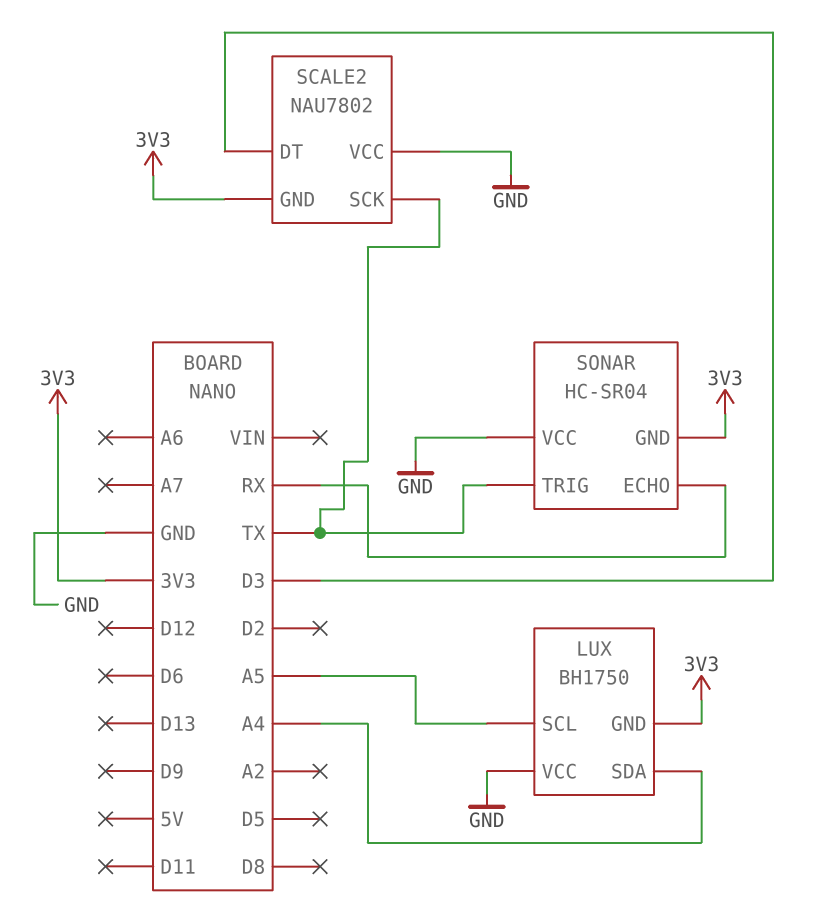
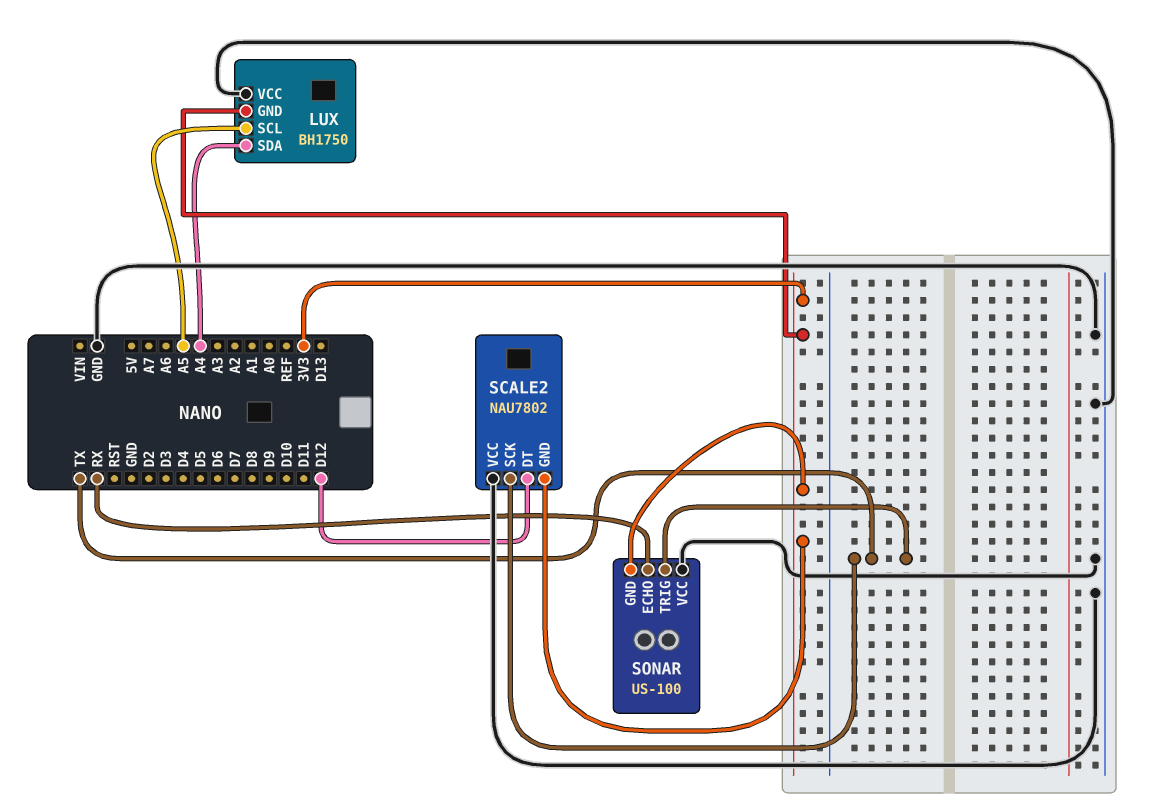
SCALE2 pin DT: D3 -> D12
SONAR: HC-SR04 -> US-100

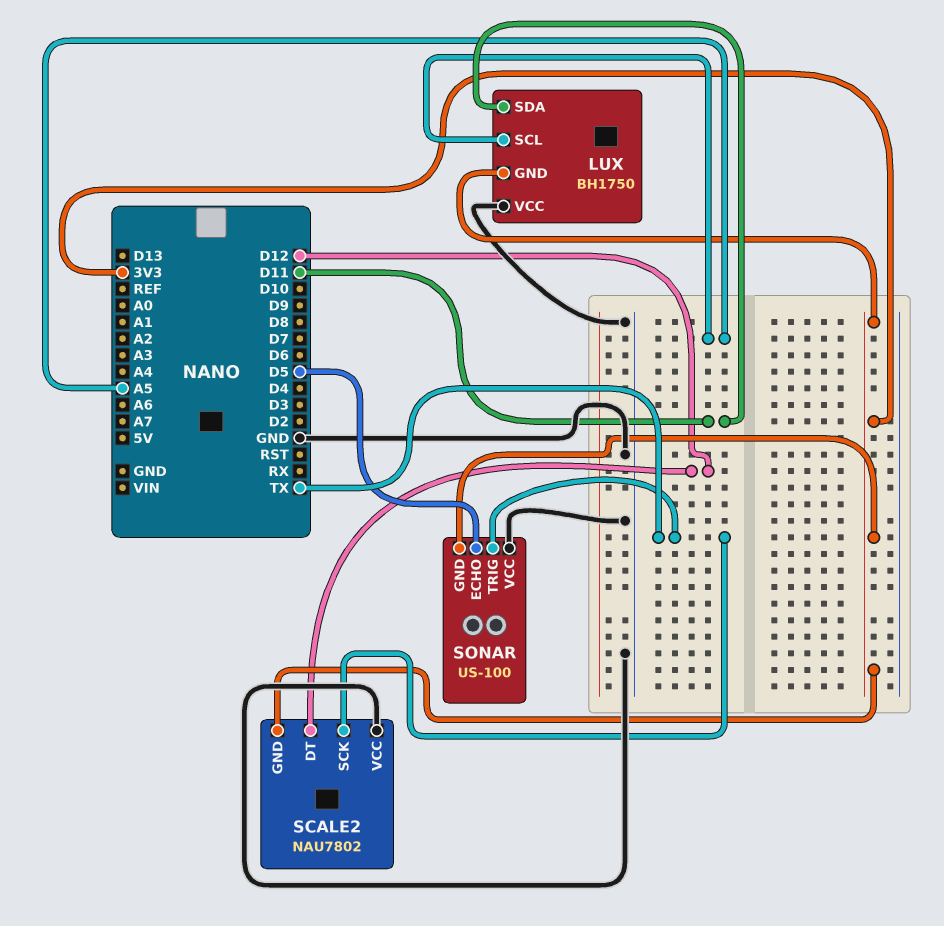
LUX pin SDA: A4 -> D11
SONAR pin ECHO: RX -> D5

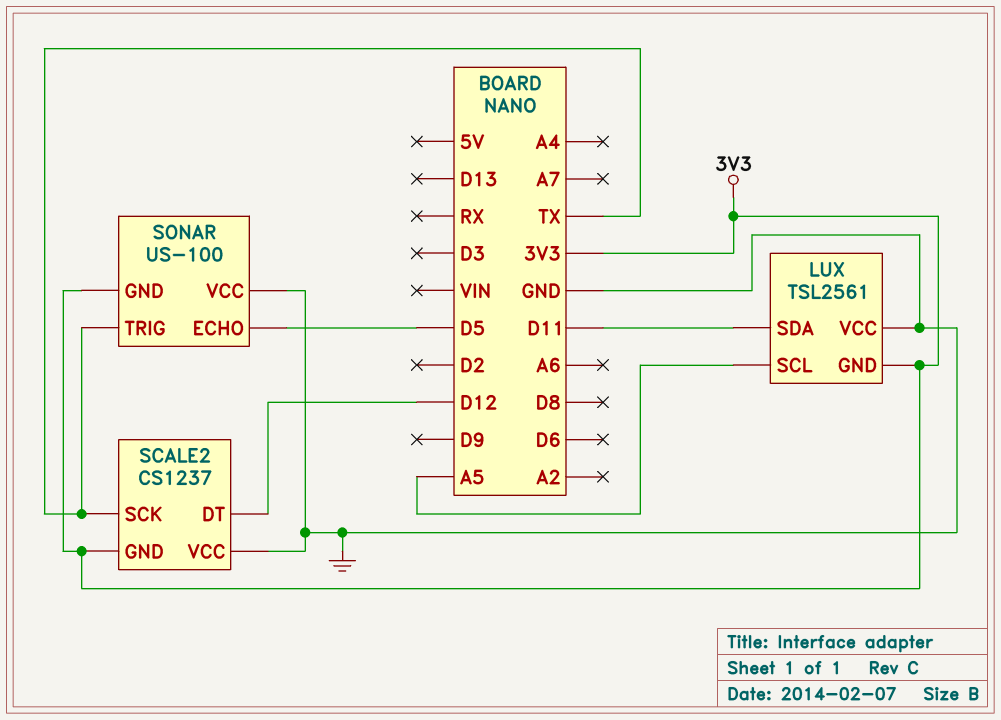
LUX: BH1750 -> TSL2561
SCALE2: NAU7802 -> CS1237

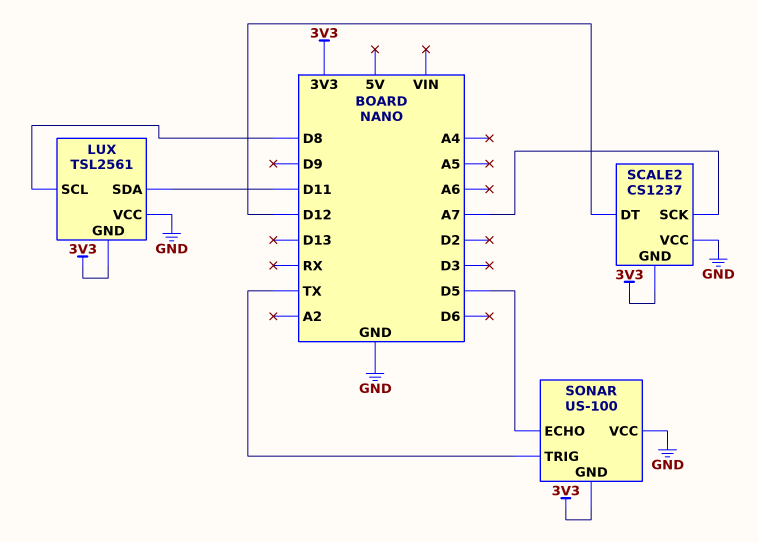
LUX pin SCL: A5 -> D8
SCALE2 pin SCK: TX -> A7

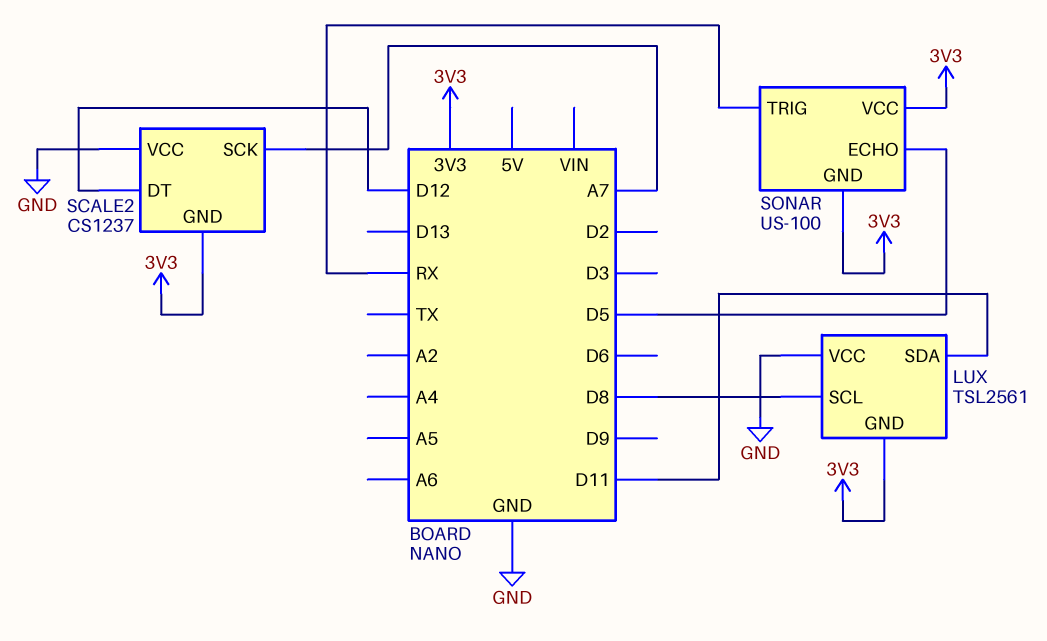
SONAR pin TRIG: TX -> RX
SONAR pin VCC: GND -> 3V3

